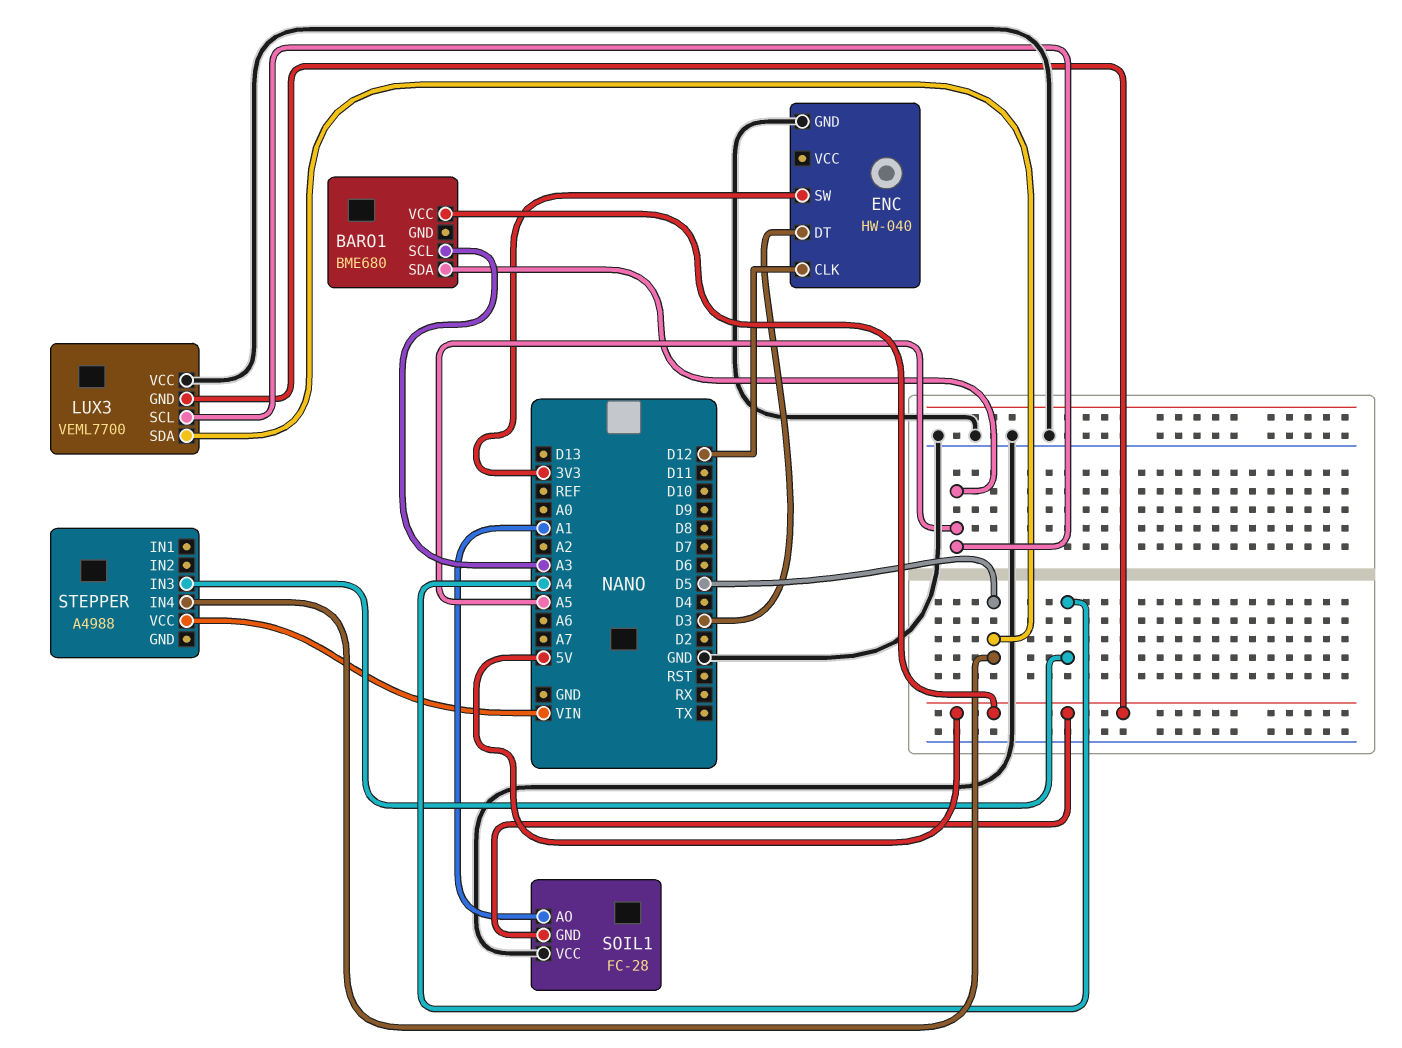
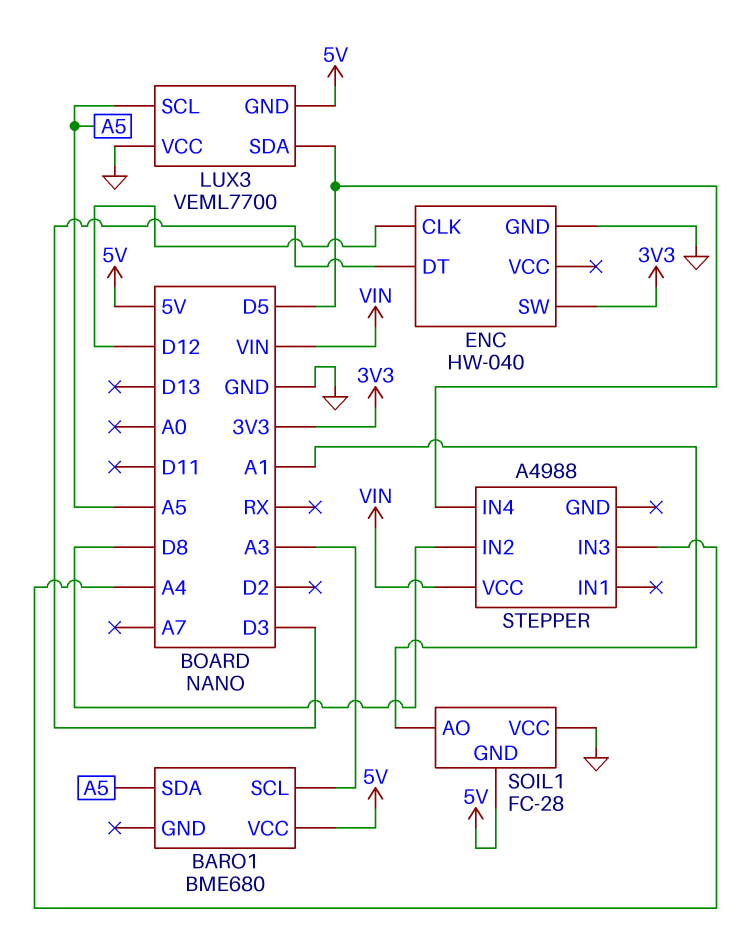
STEPPER pin IN2: none -> D8

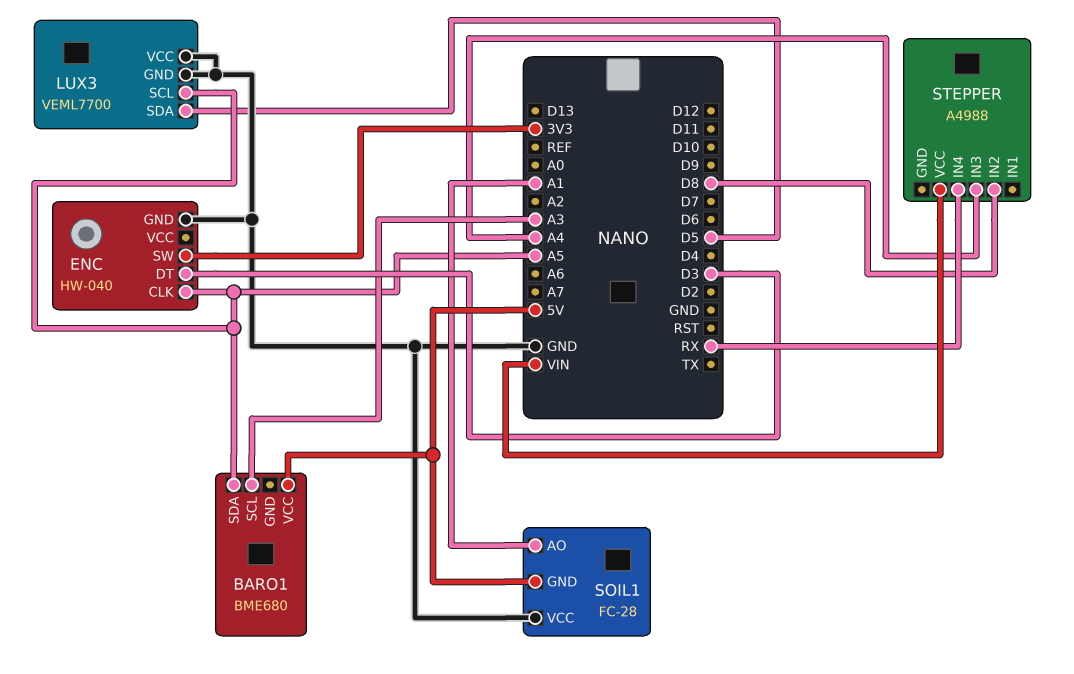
ENC pin CLK: D12 -> A5
LUX3 pin GND: 5V -> GND
STEPPER pin IN4: D5 -> RX

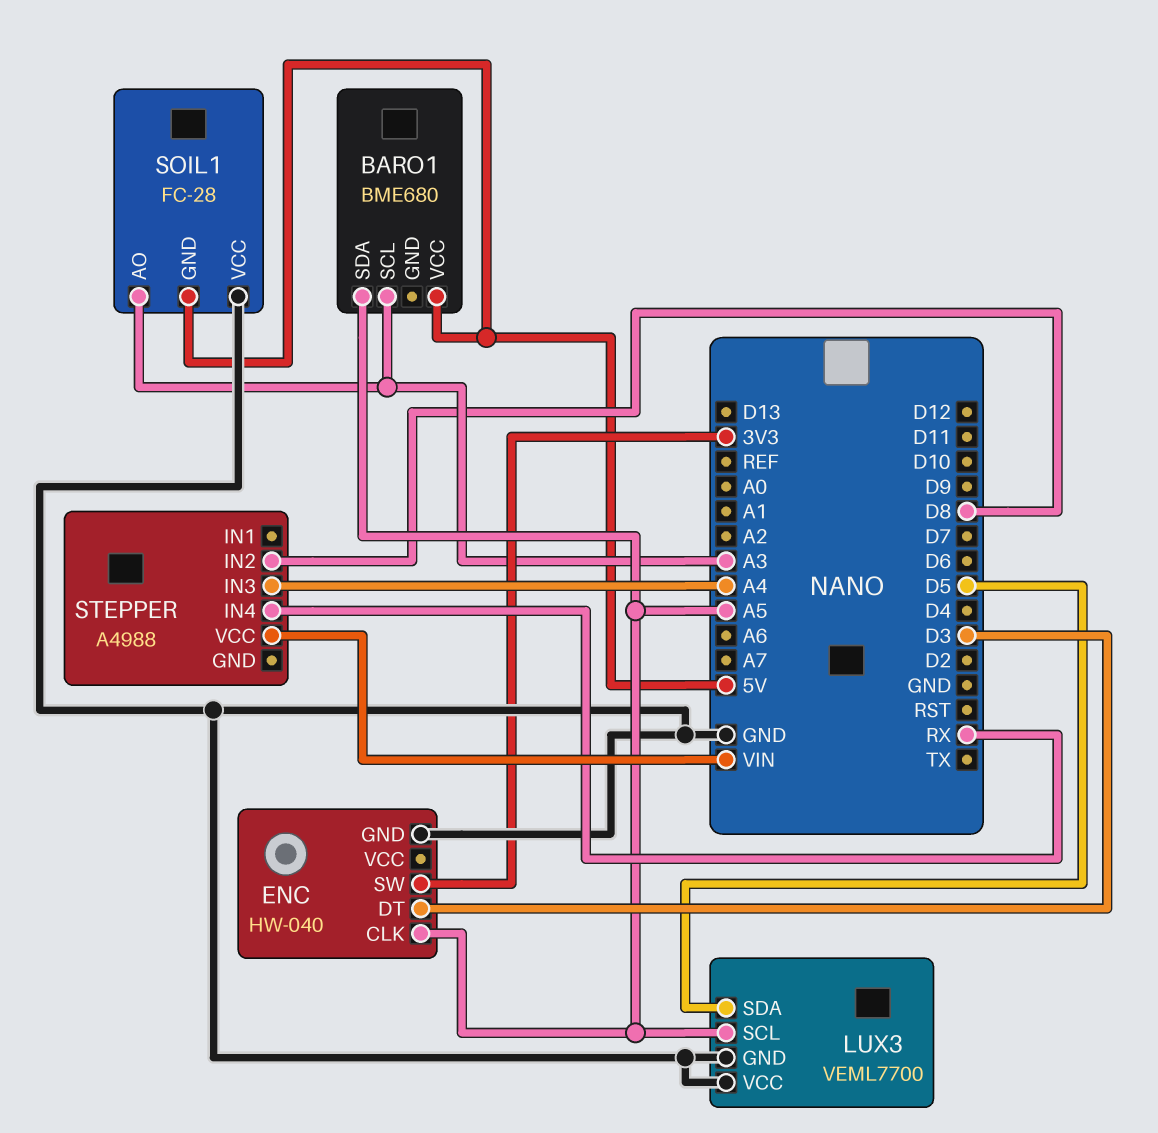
SOIL1 pin AO: A1 -> A3

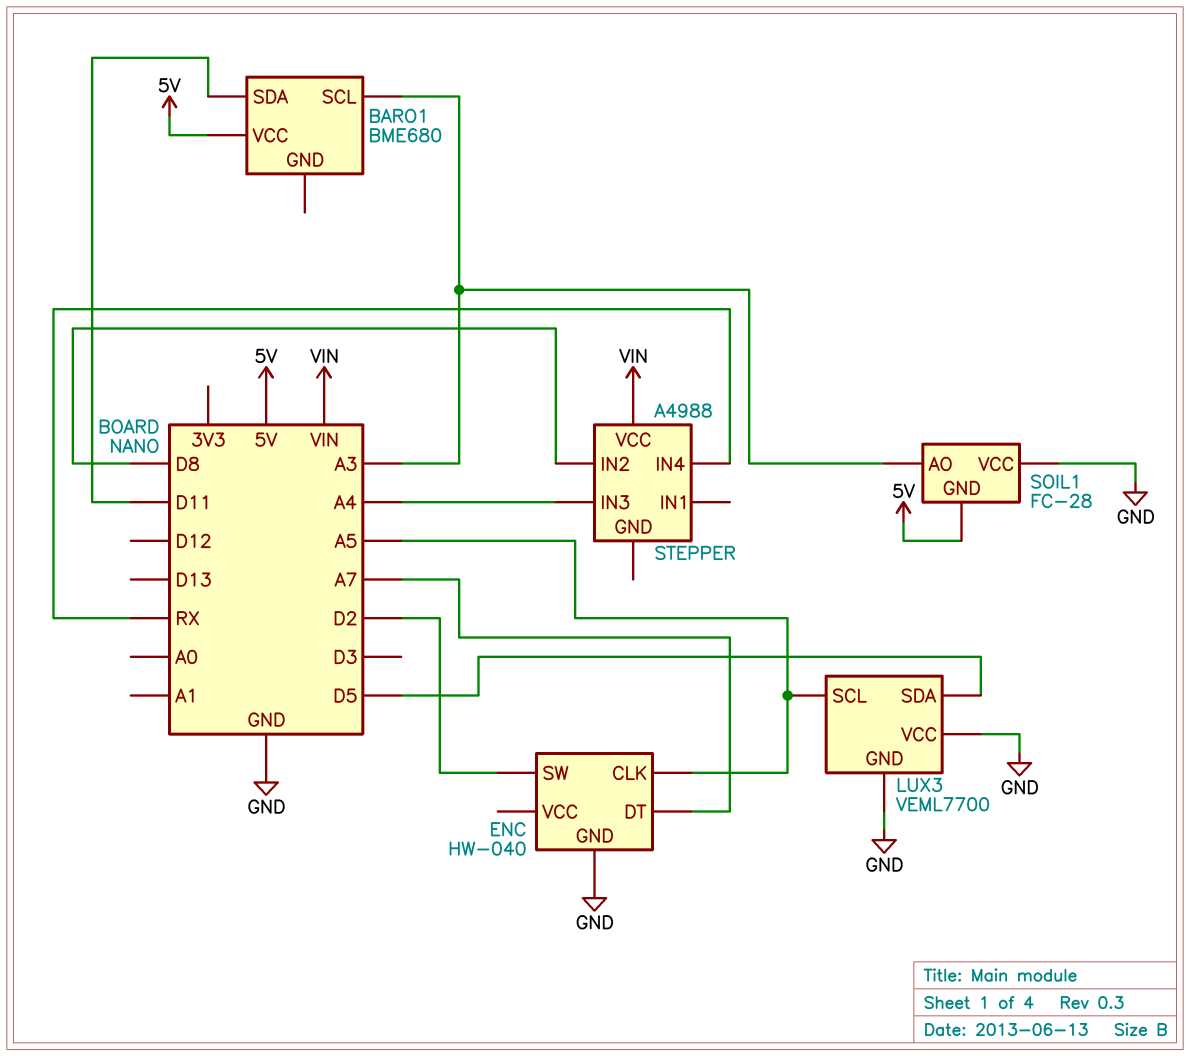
BARO1 pin SDA: A5 -> D11
ENC pin DT: D3 -> A7
ENC pin SW: 3V3 -> D2

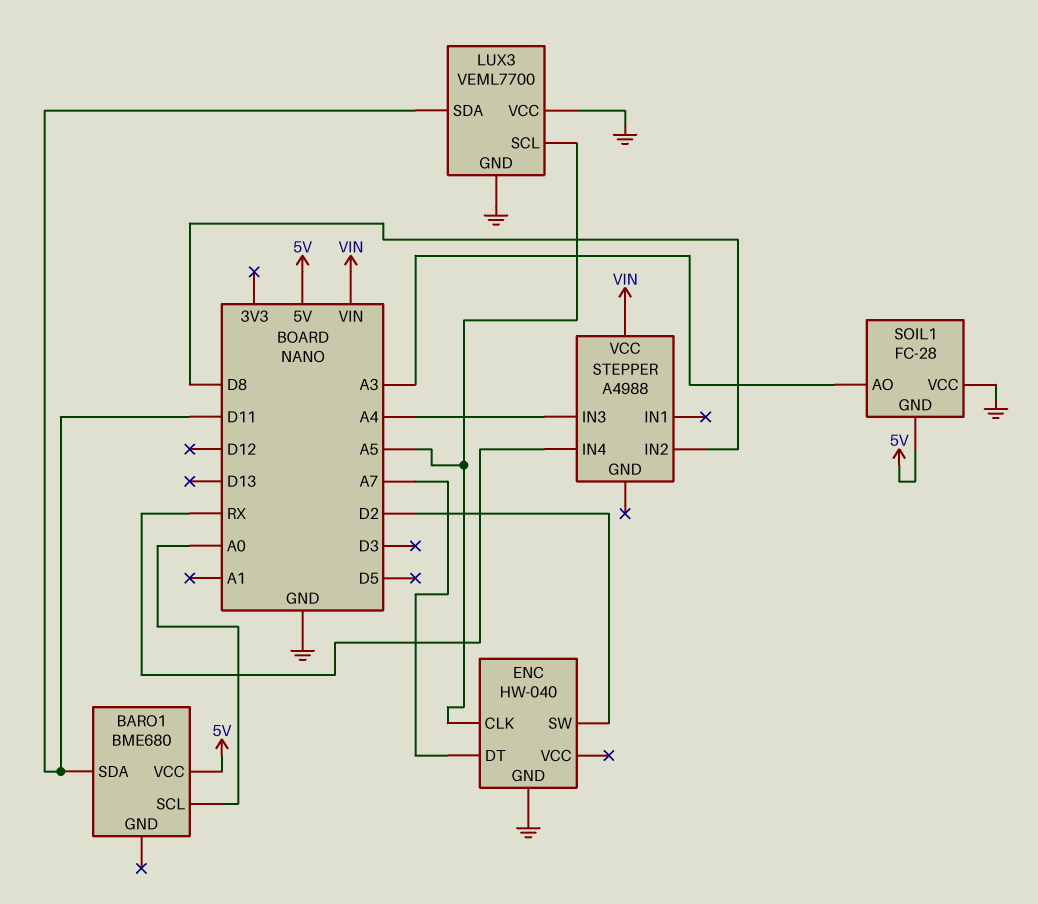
BARO1 pin SCL: A3 -> A0
LUX3 pin SDA: D5 -> D11

